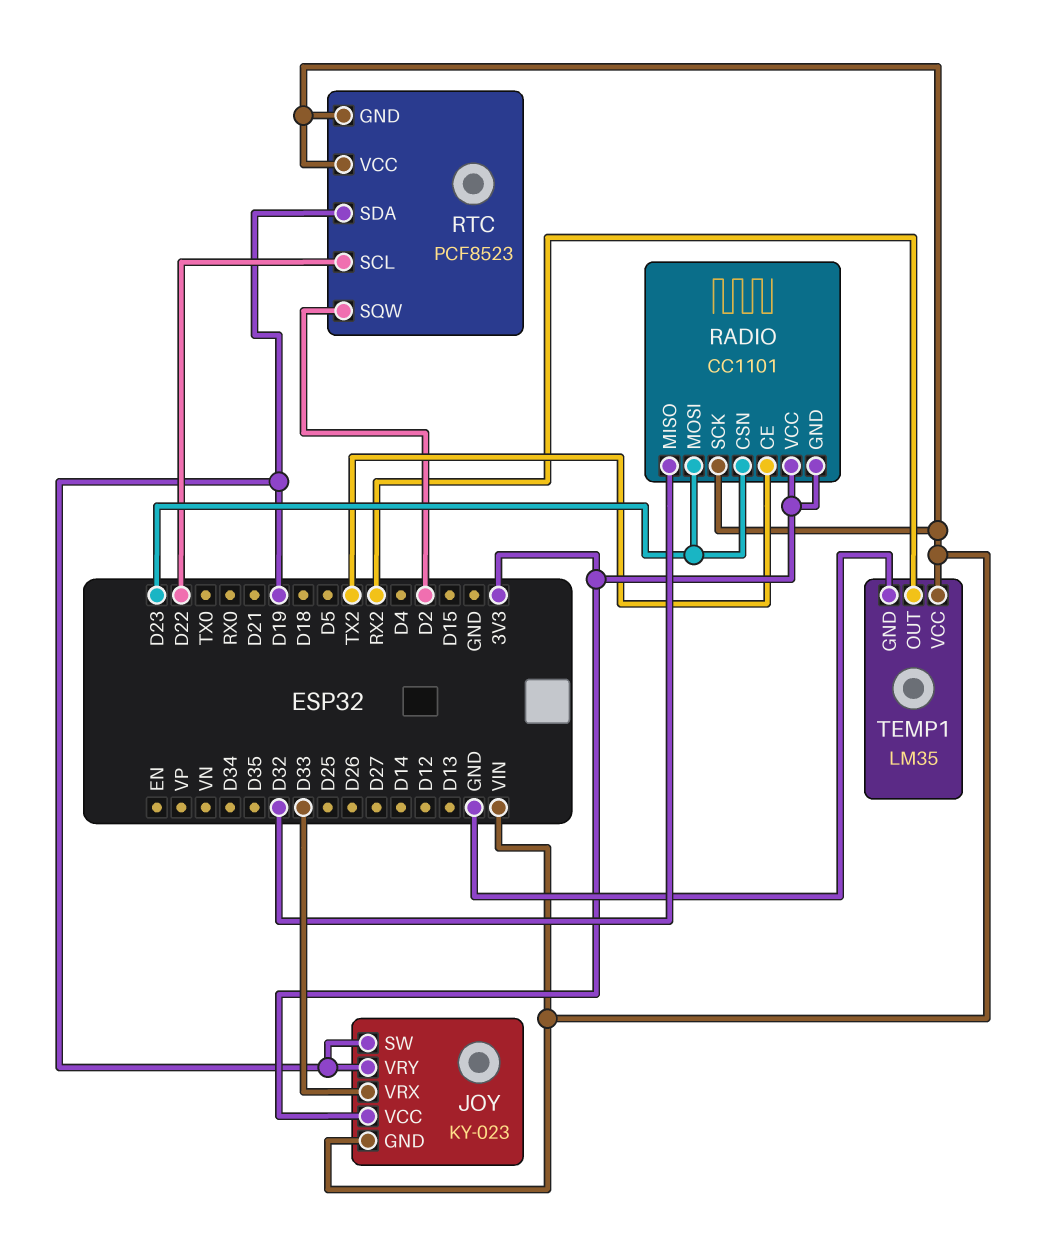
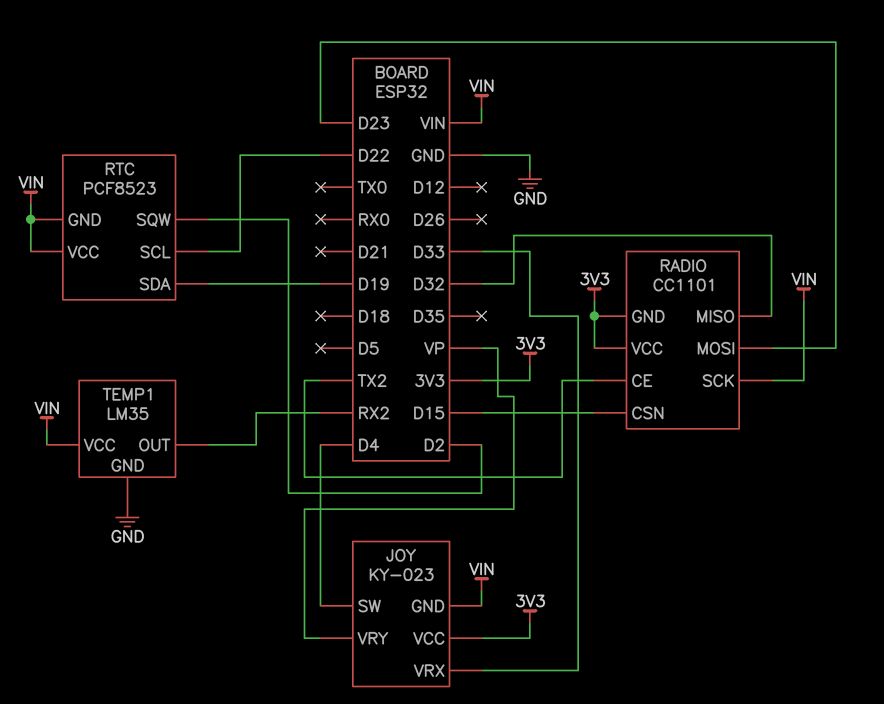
JOY pin SW: D19 -> D4
JOY pin VRY: D19 -> VP
RADIO pin CSN: D23 -> D15

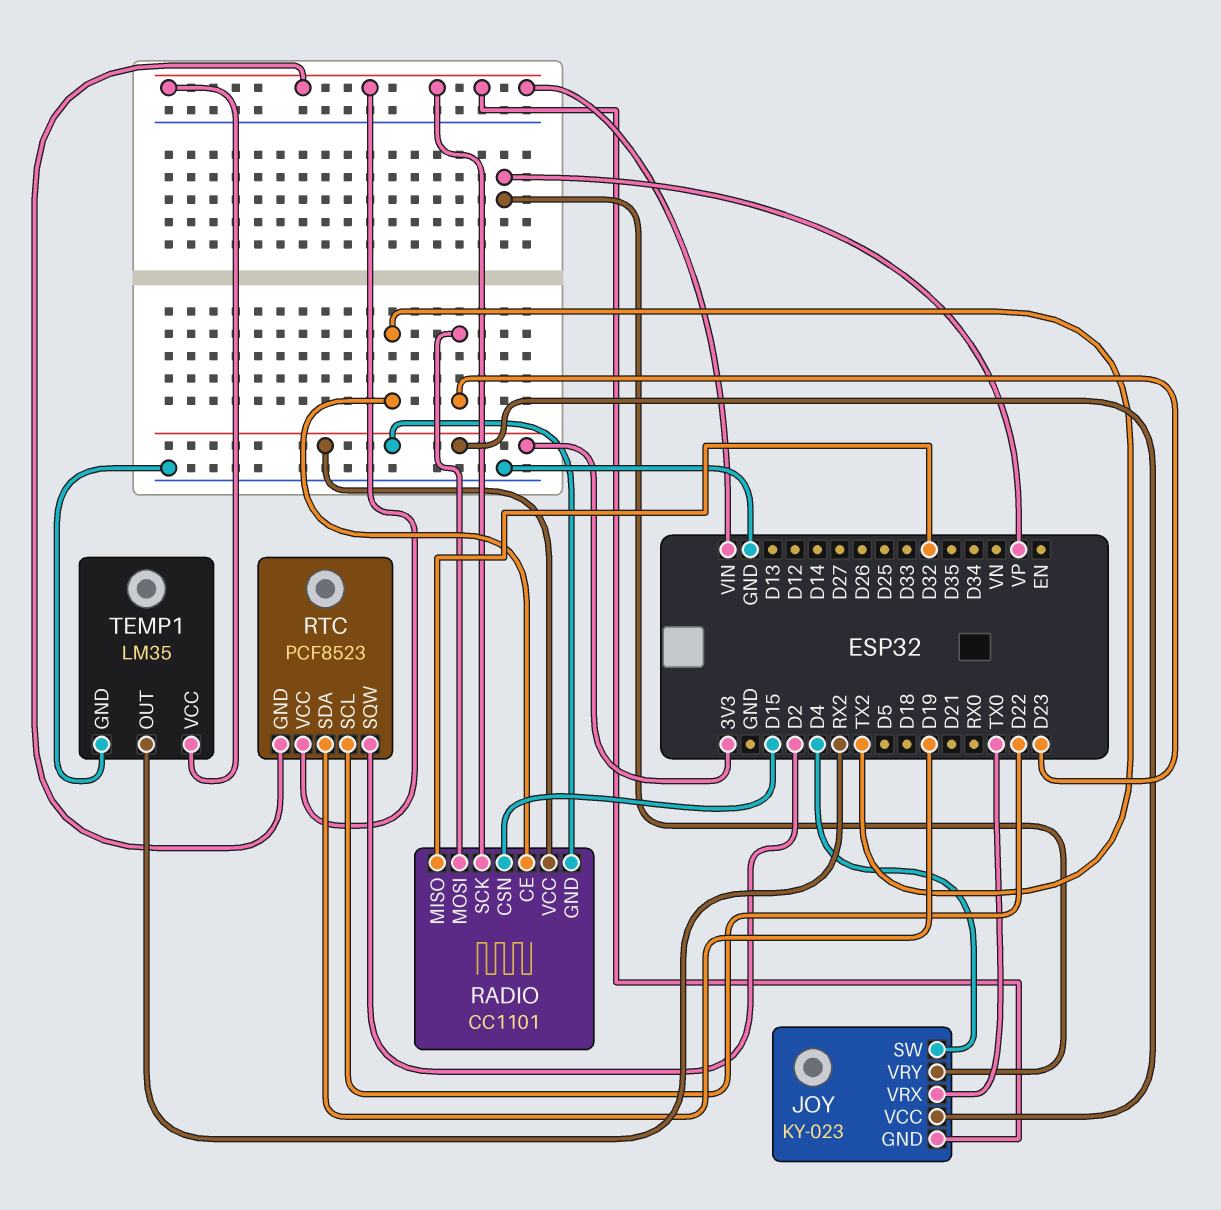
JOY pin VRX: D33 -> TX0

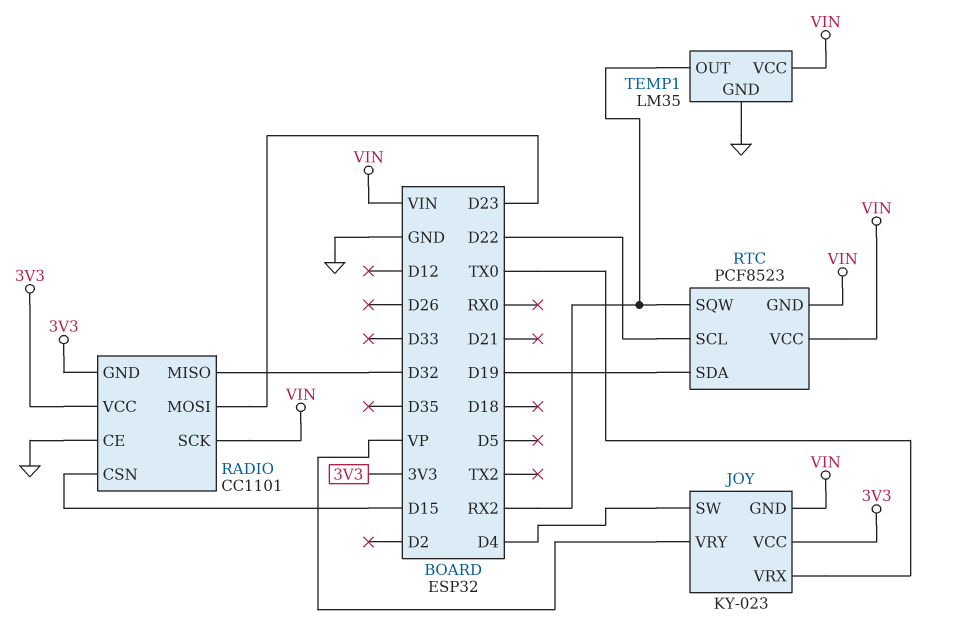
RADIO pin CE: TX2 -> GND
RTC pin SQW: D2 -> RX2

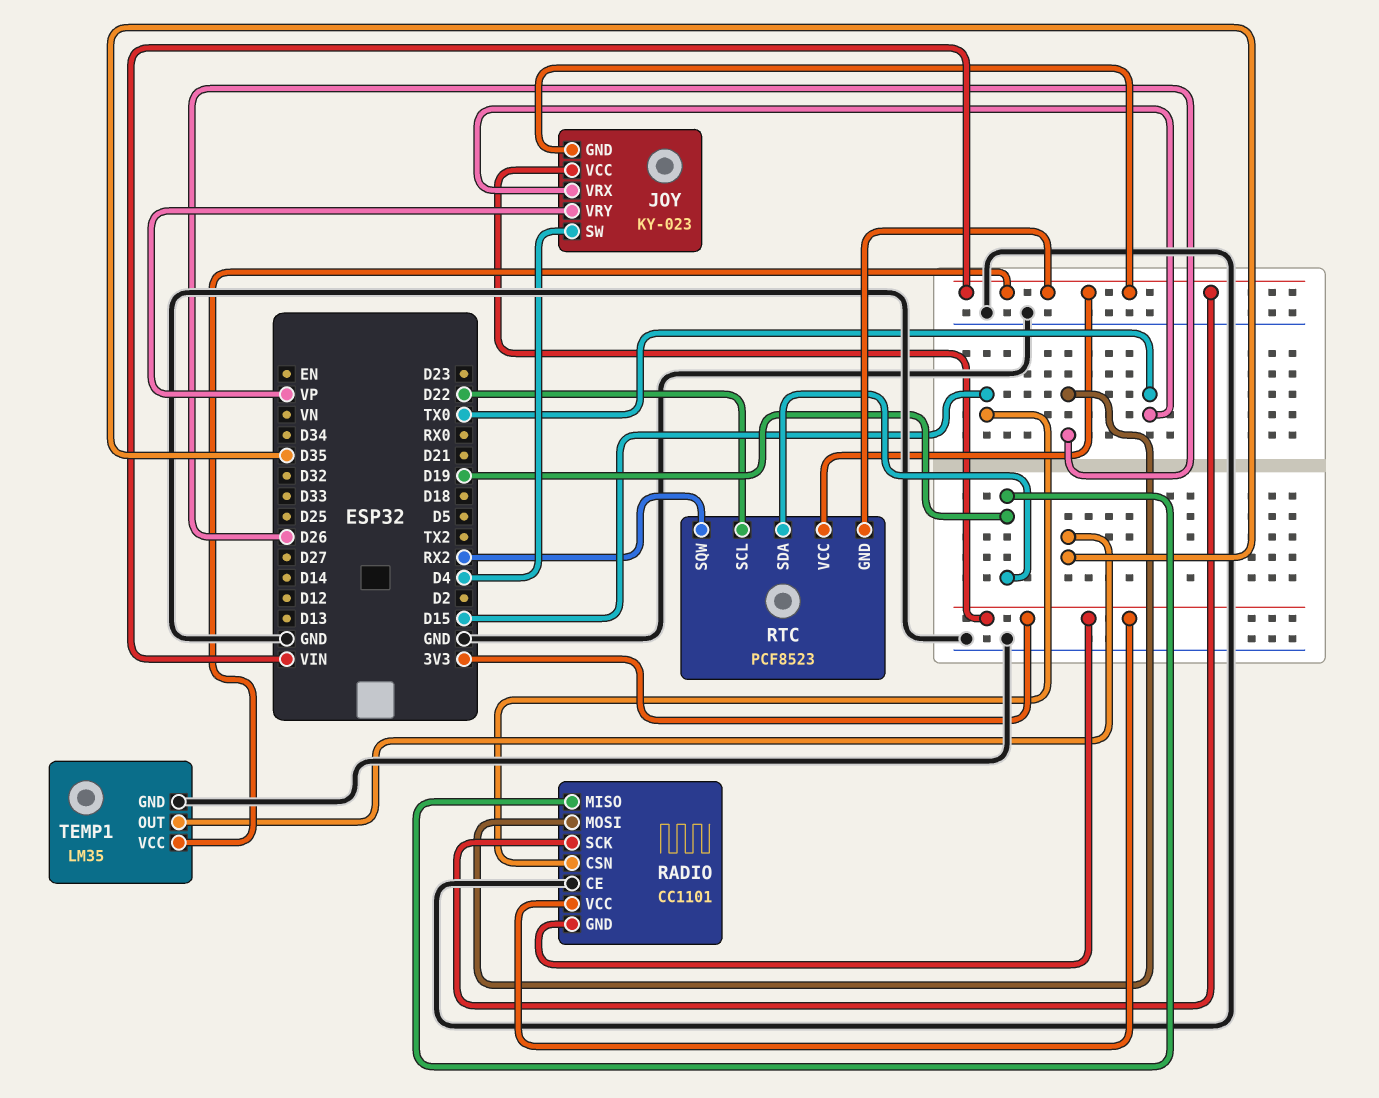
RADIO pin MISO: D32 -> D19
RADIO pin MOSI: D23 -> D26
TEMP1 pin OUT: RX2 -> D35

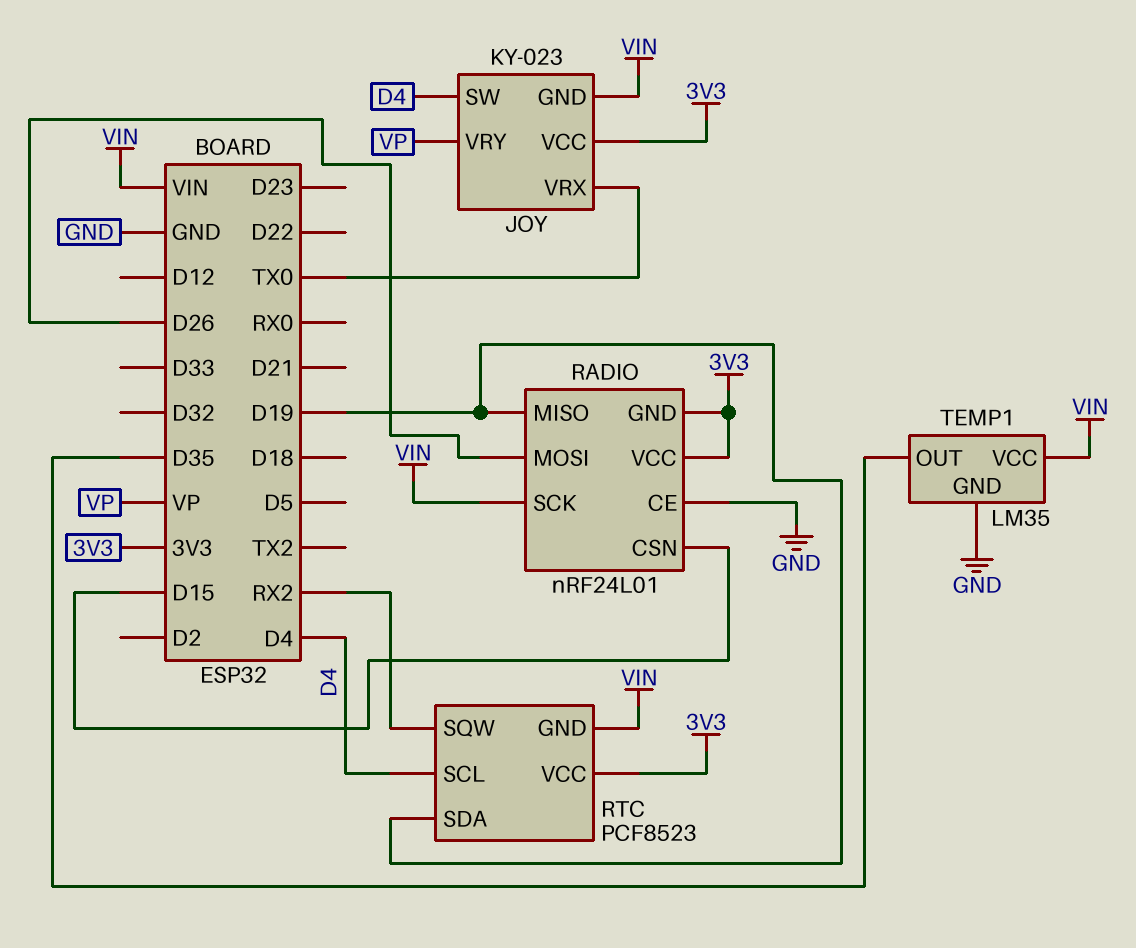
RADIO: CC1101 -> nRF24L01
RTC pin SCL: D22 -> D4
RTC pin VCC: VIN -> 3V3

